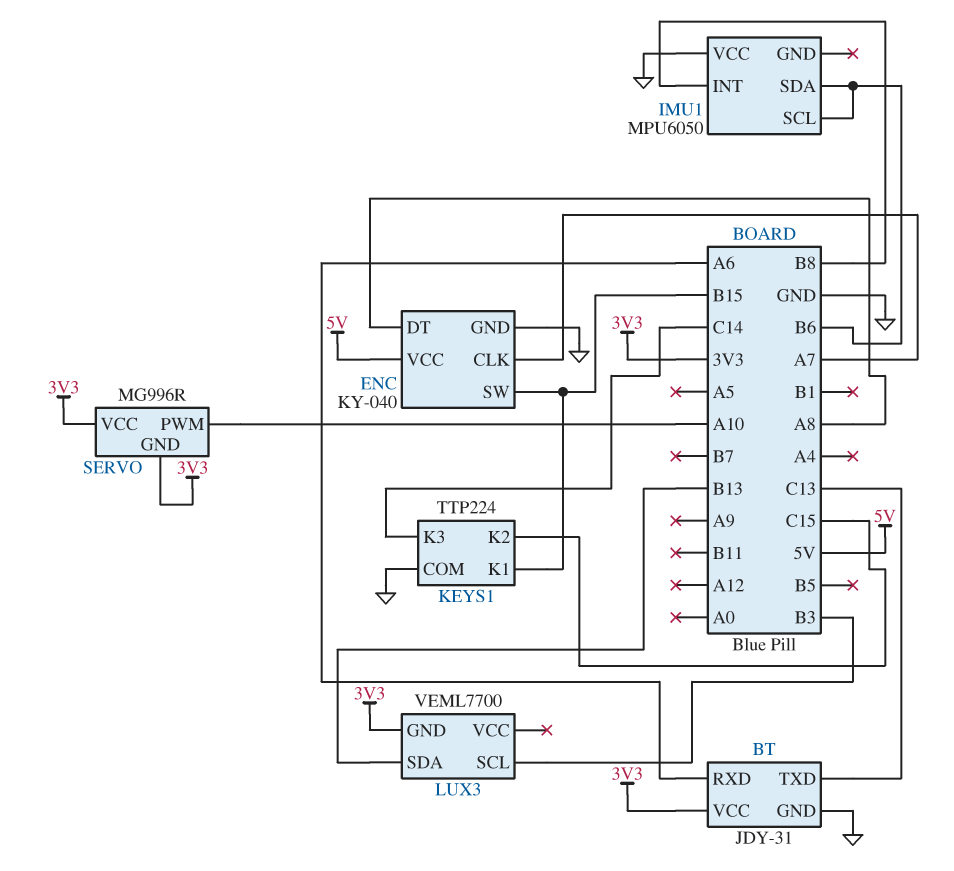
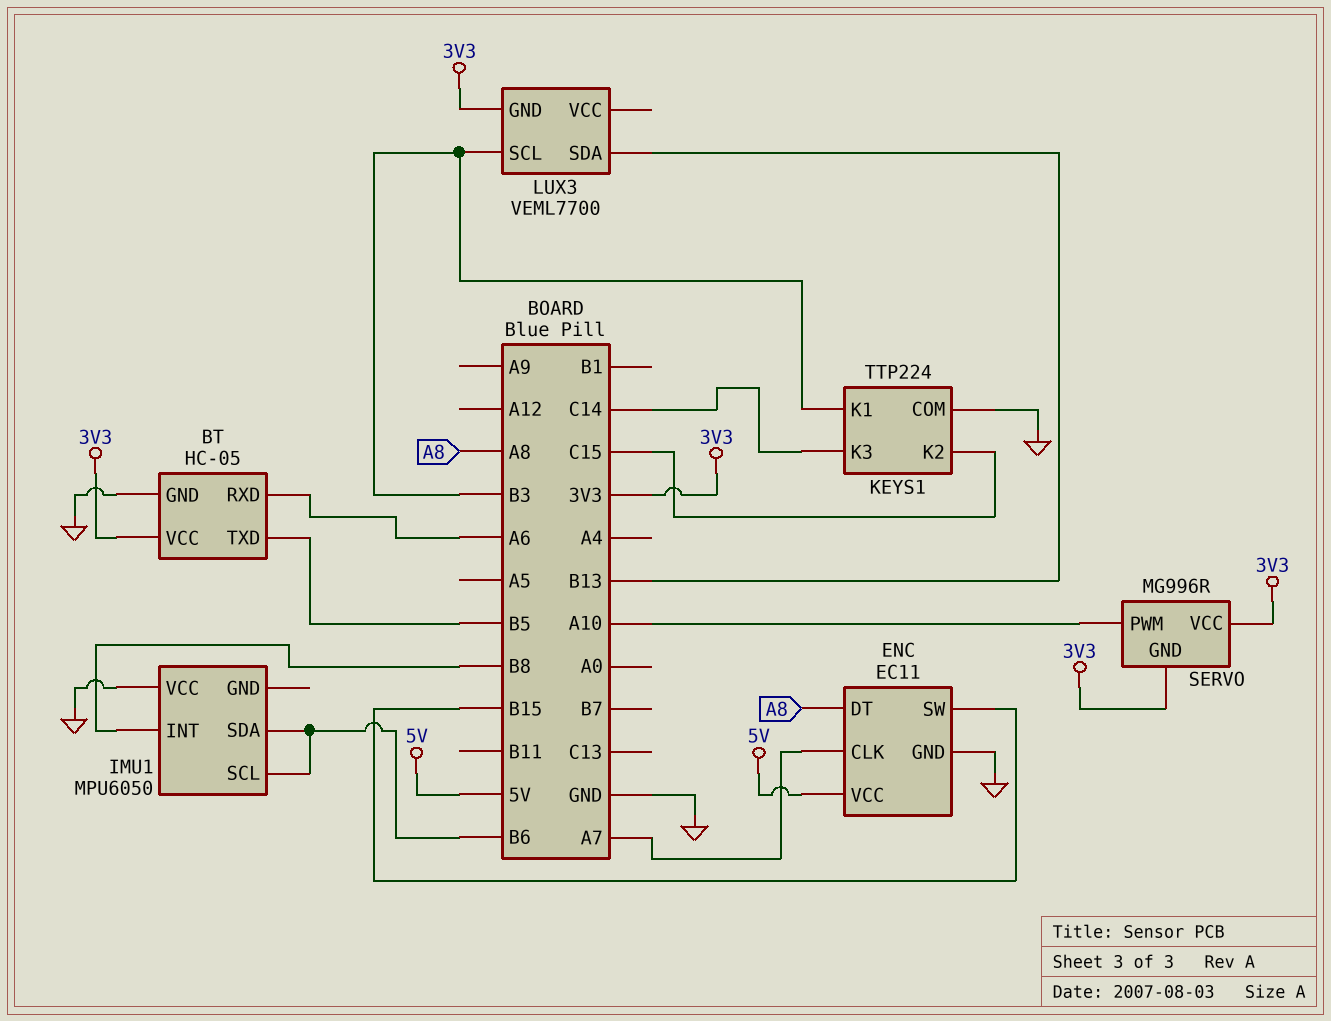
BT: JDY-31 -> HC-05
BT pin TXD: C13 -> B5
ENC: KY-040 -> EC11
KEYS1 pin K1: B15 -> B3

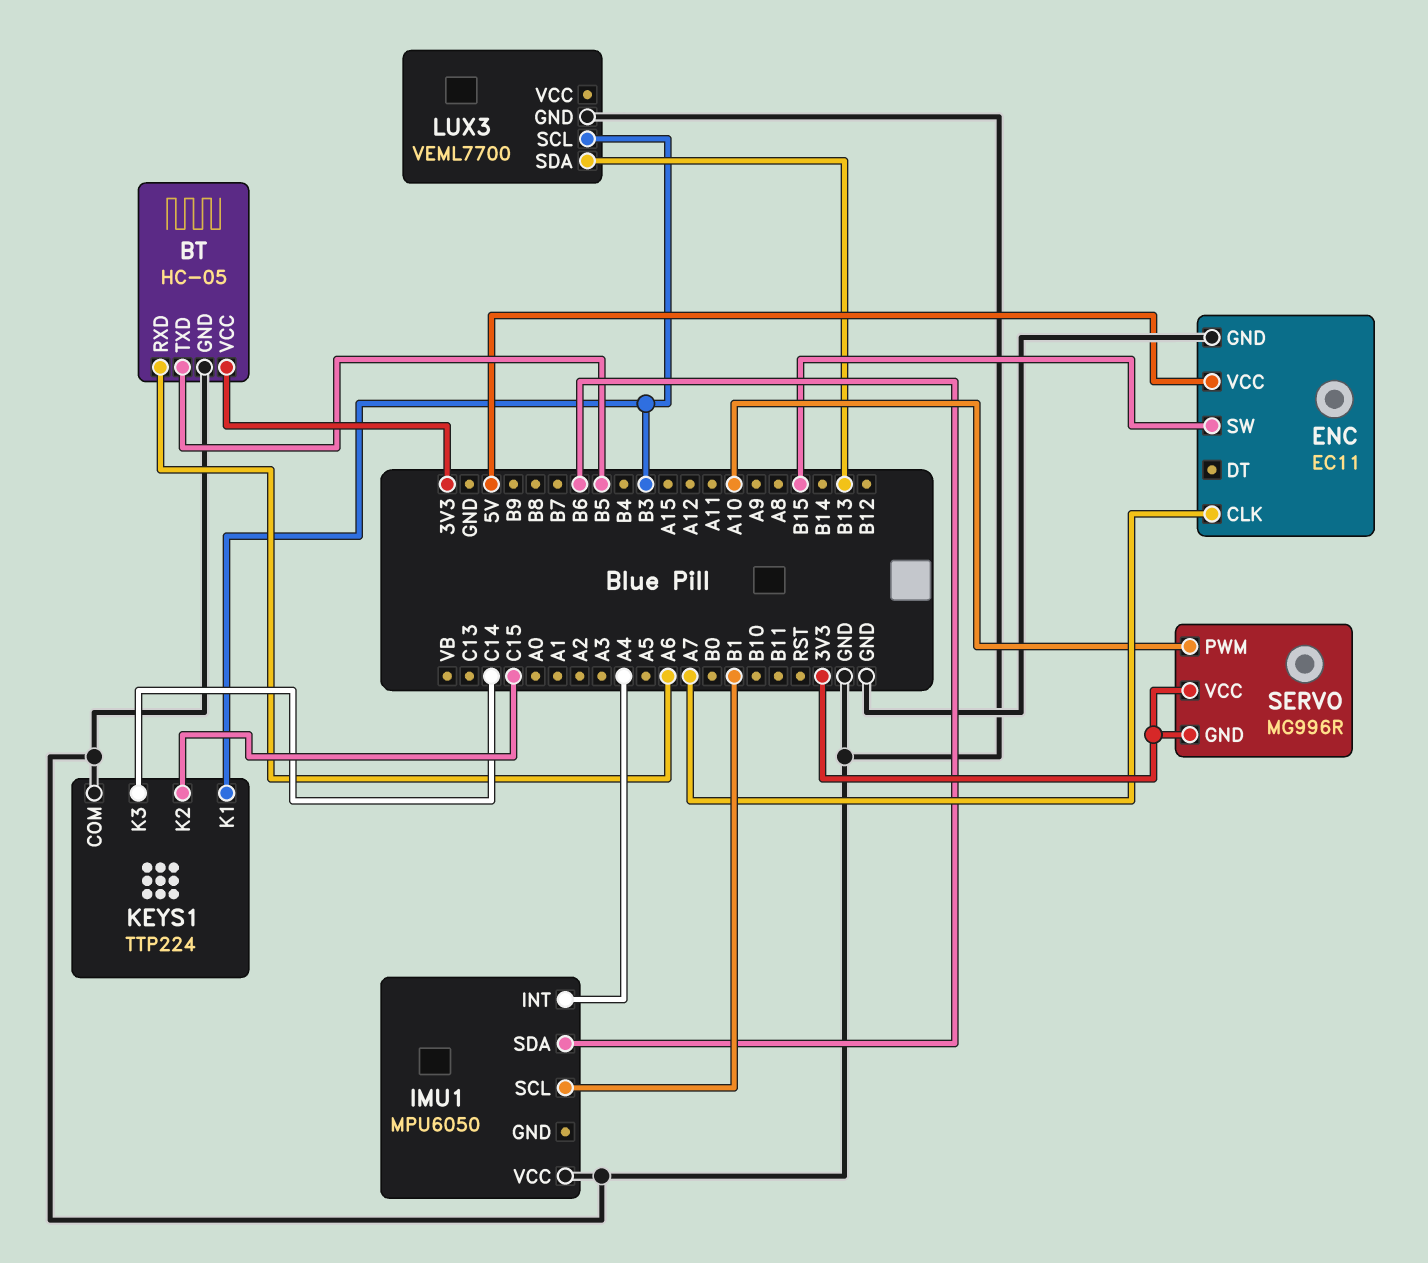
ENC pin DT: A8 -> none
IMU1 pin INT: B8 -> A4
IMU1 pin SCL: B6 -> B1
LUX3 pin GND: 3V3 -> GND

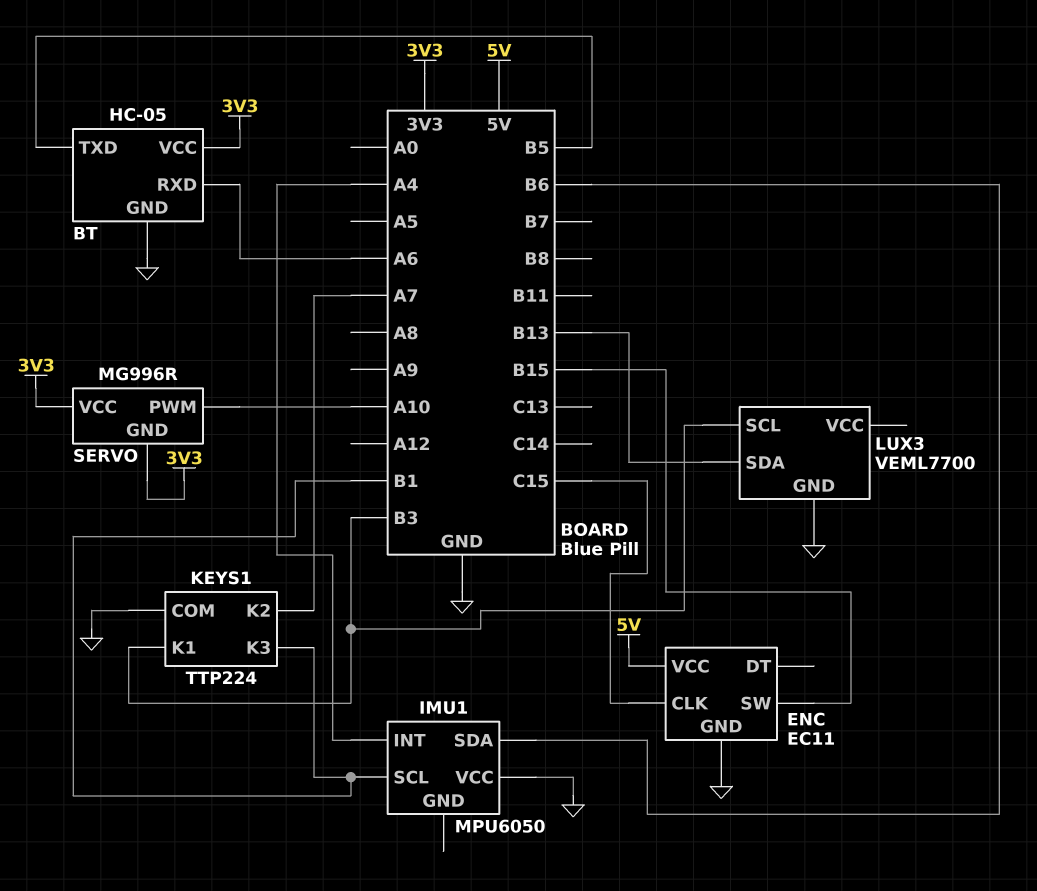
ENC pin CLK: A7 -> C15
KEYS1 pin K2: C15 -> A7
KEYS1 pin K3: C14 -> B1

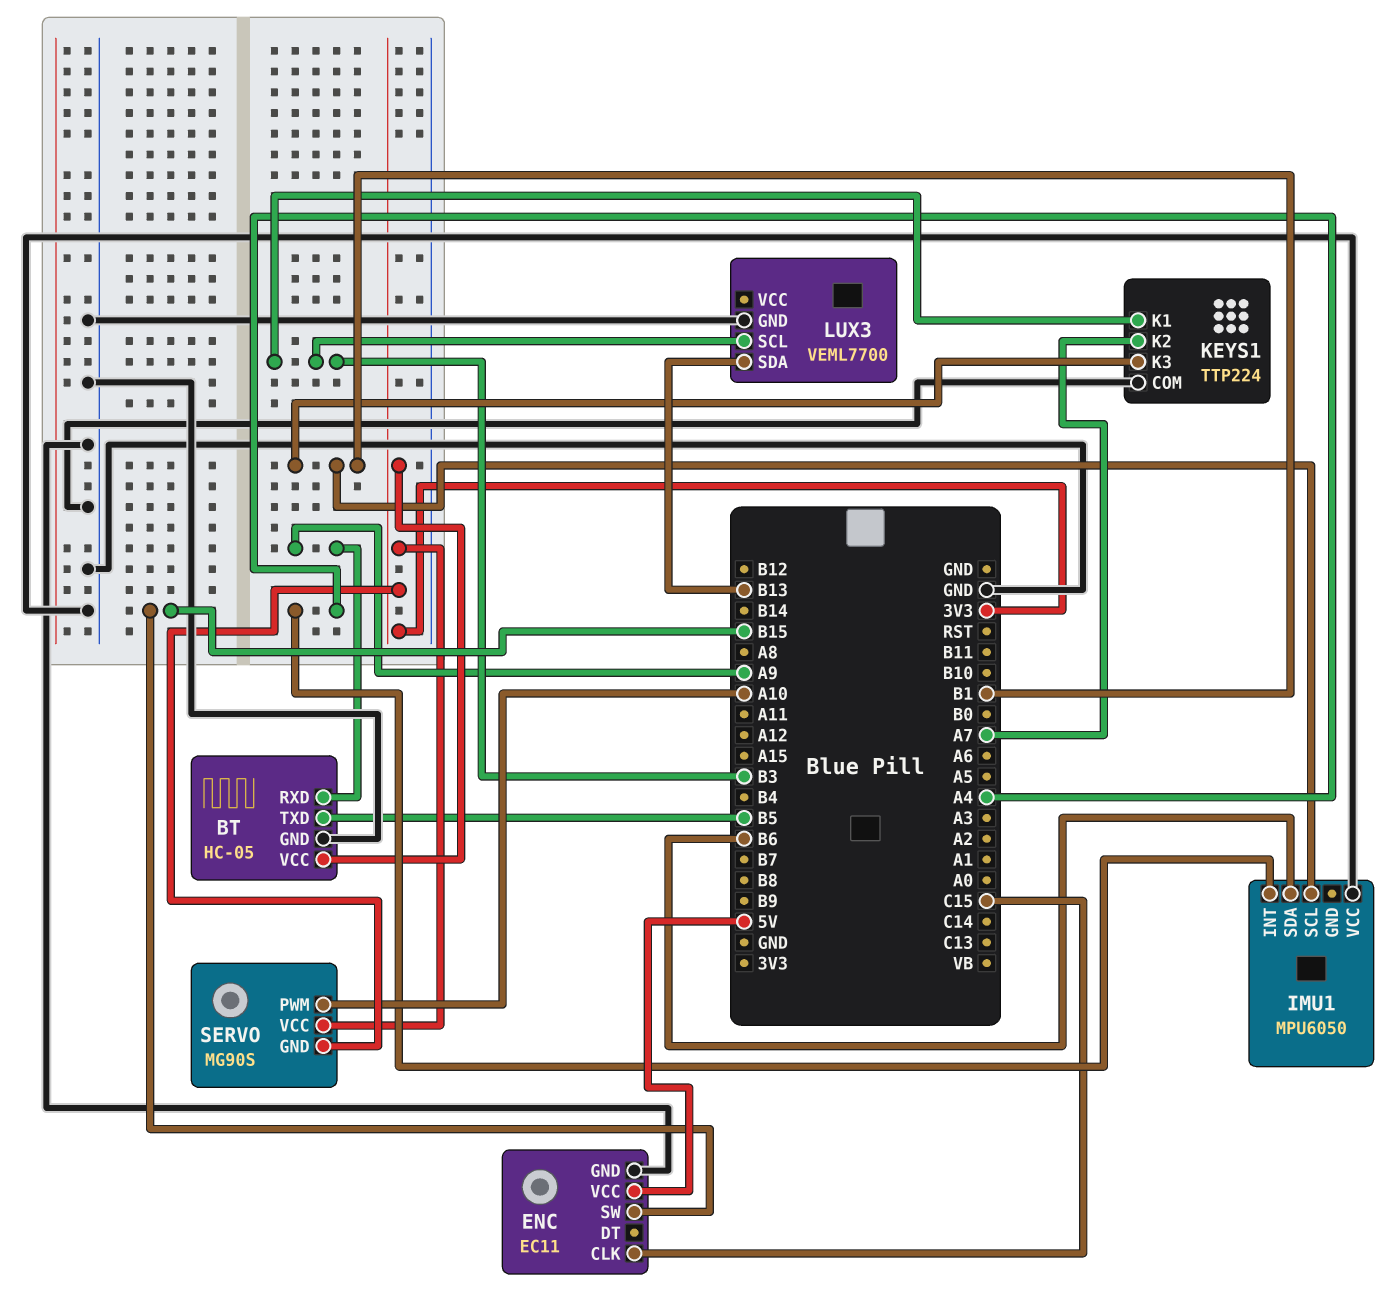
BT pin RXD: A6 -> A9
SERVO: MG996R -> MG90S

